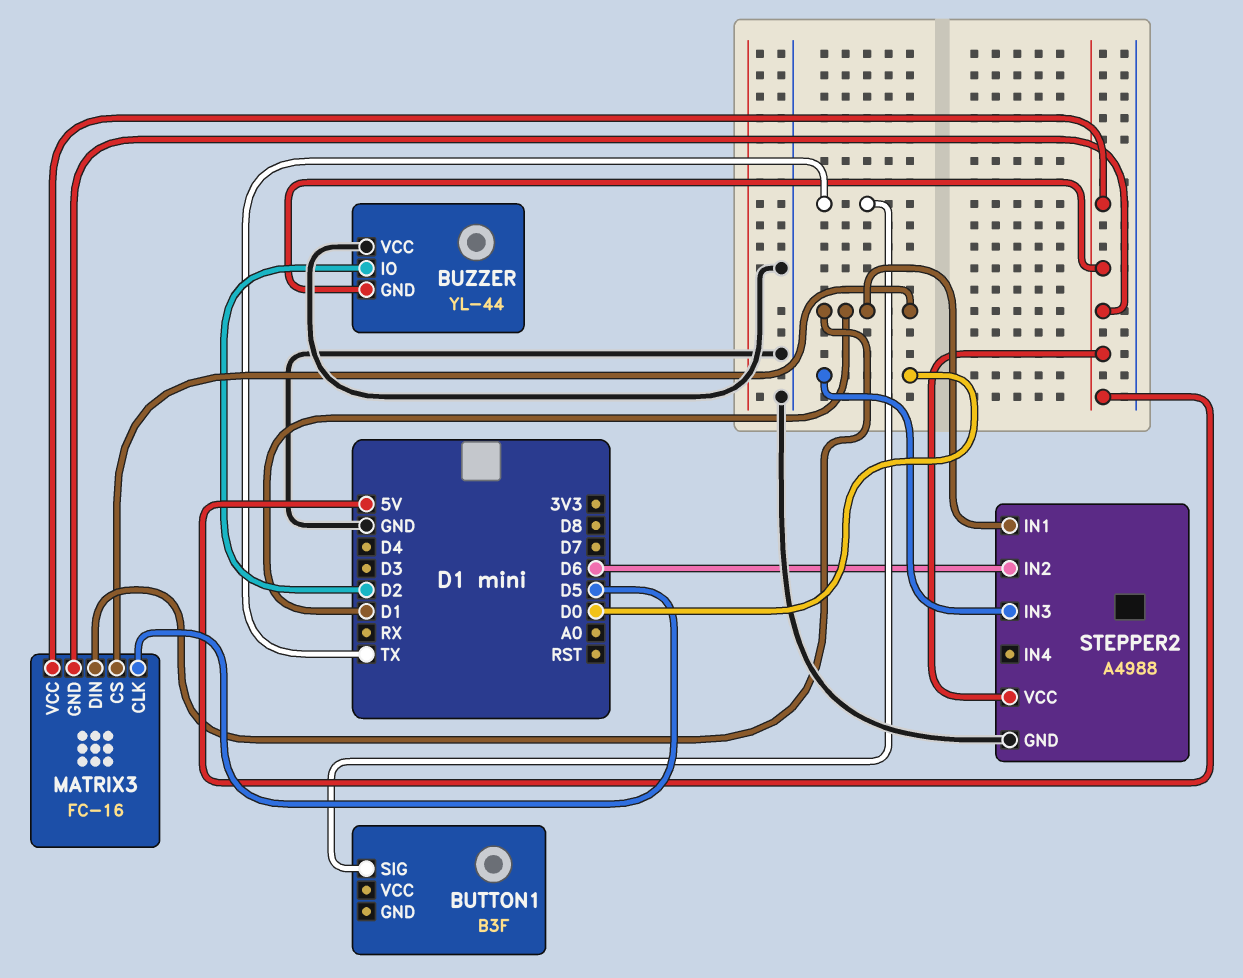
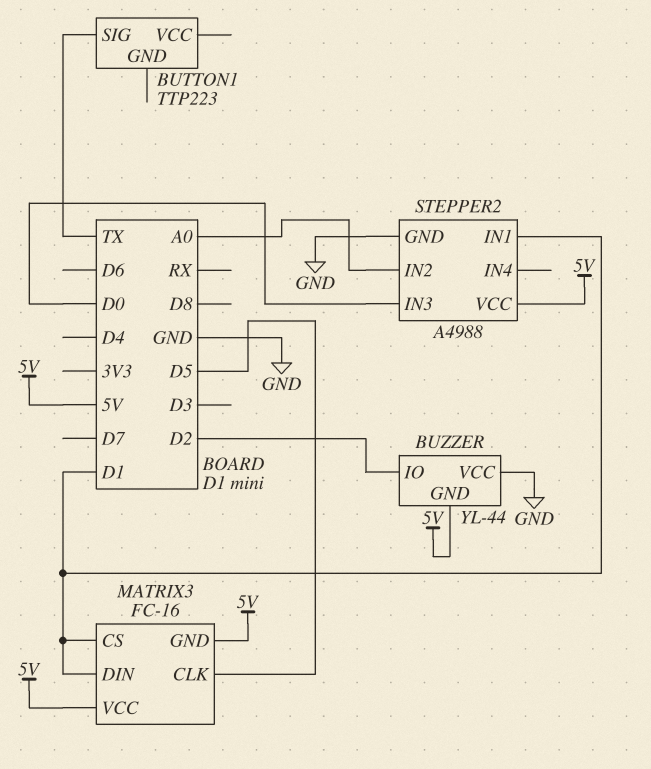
BUTTON1: B3F -> TTP223
STEPPER2 pin IN2: D6 -> A0

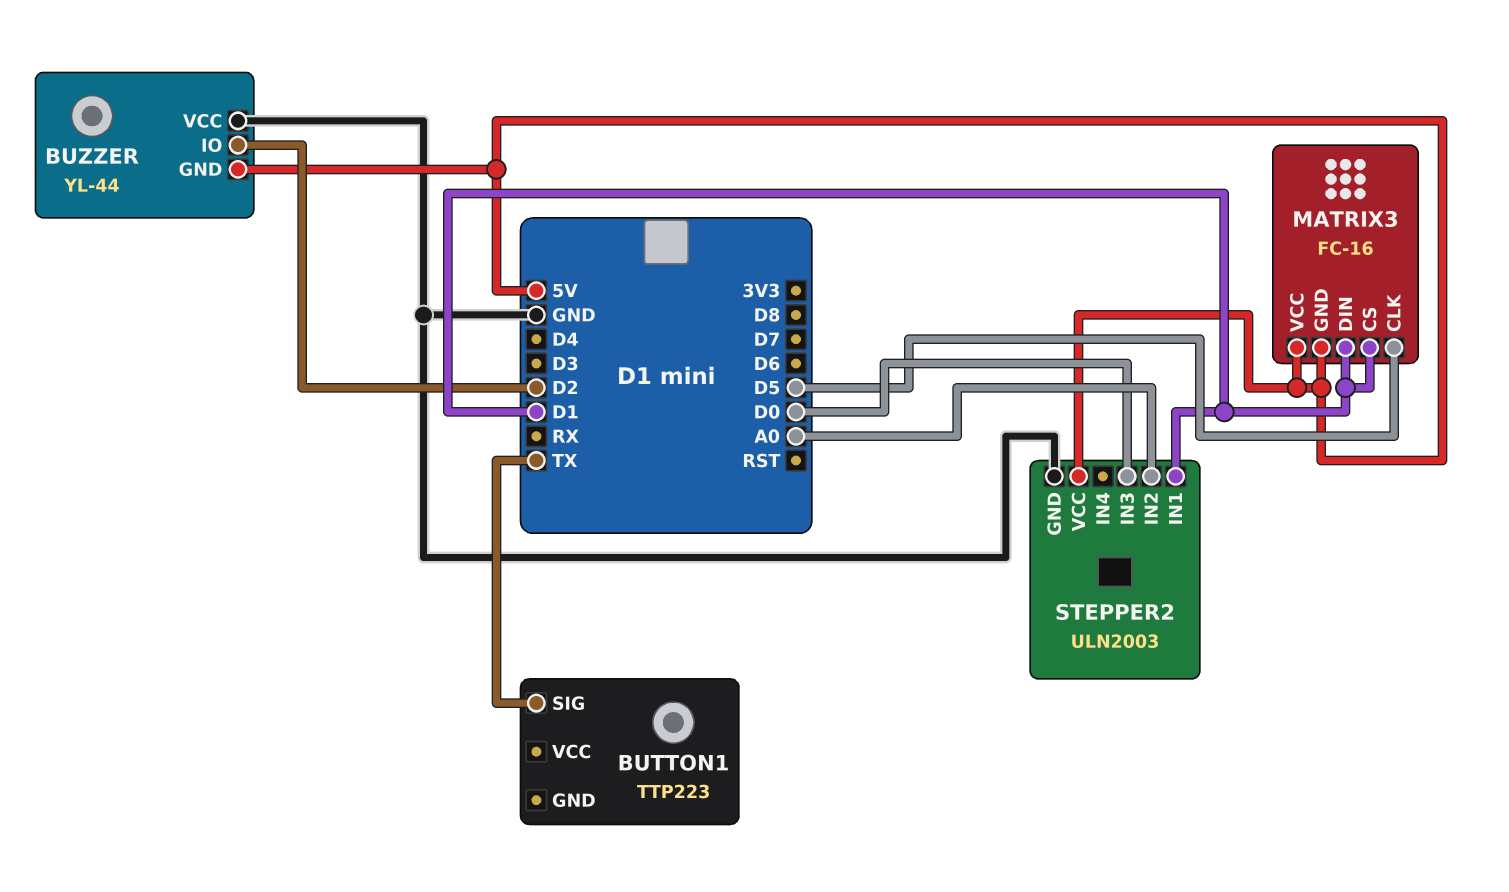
STEPPER2: A4988 -> ULN2003

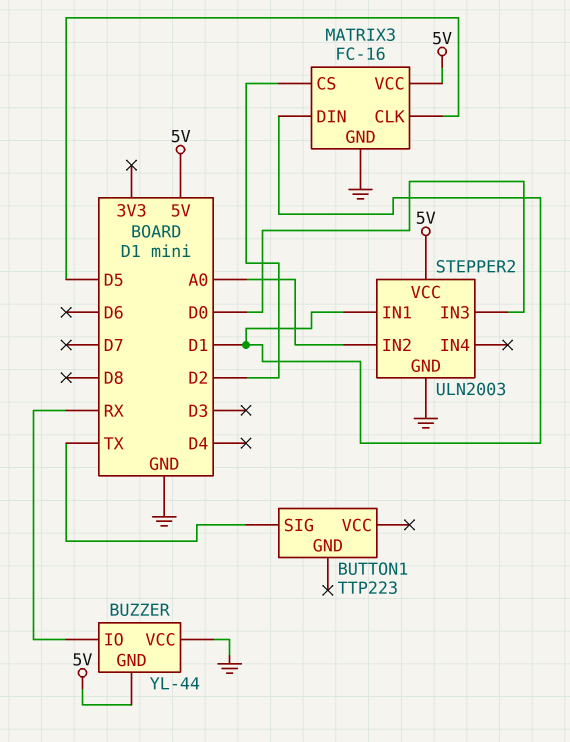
BUZZER pin IO: D2 -> RX
MATRIX3 pin CS: D1 -> D2
MATRIX3 pin GND: 5V -> GND

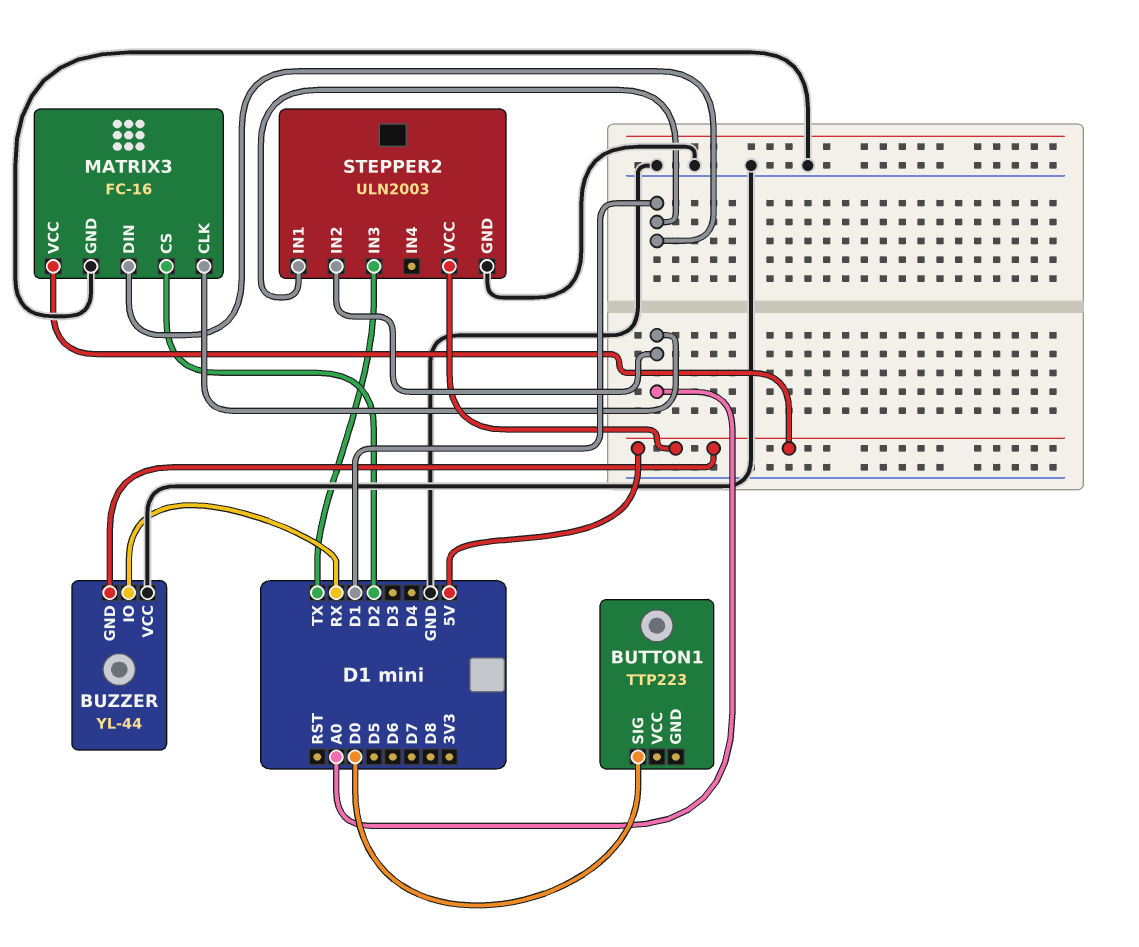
BUTTON1 pin SIG: TX -> D0
MATRIX3 pin CLK: D5 -> A0
STEPPER2 pin IN3: D0 -> TX

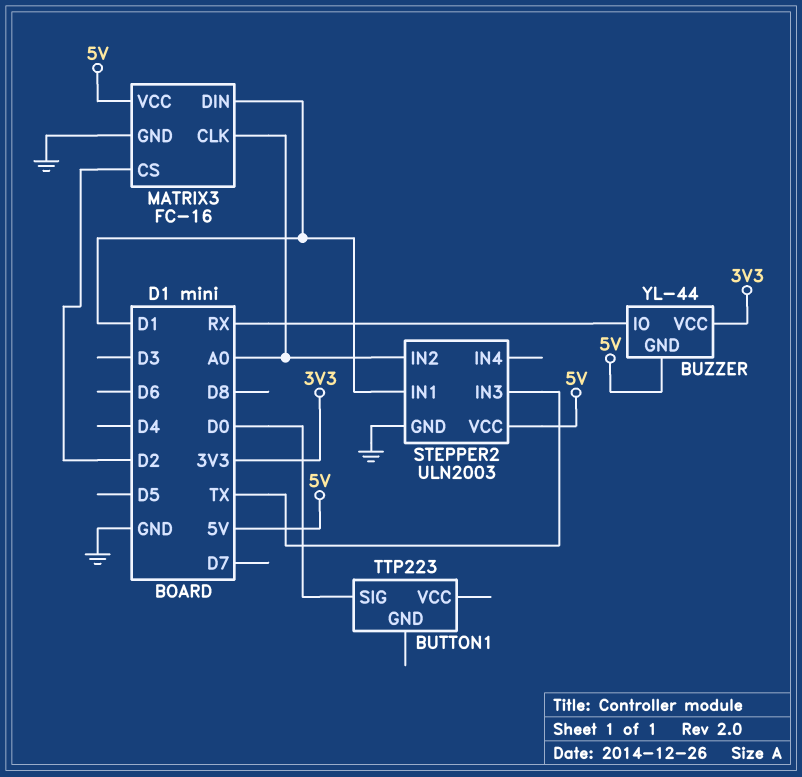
BUZZER pin VCC: GND -> 3V3

